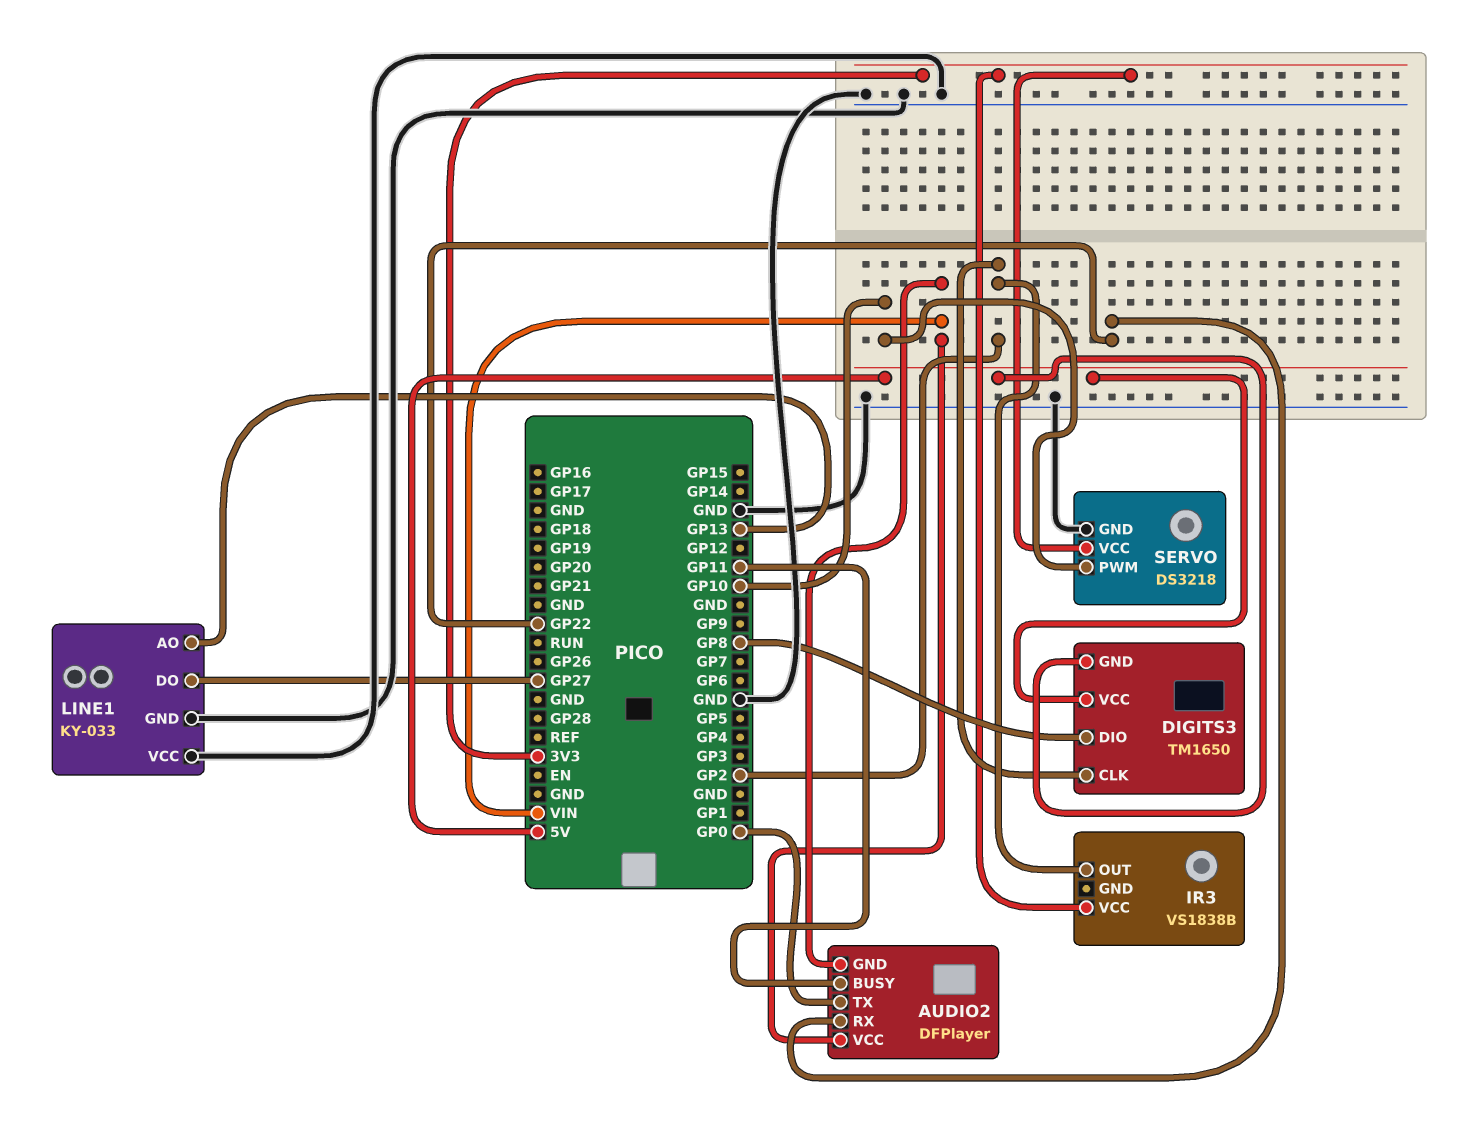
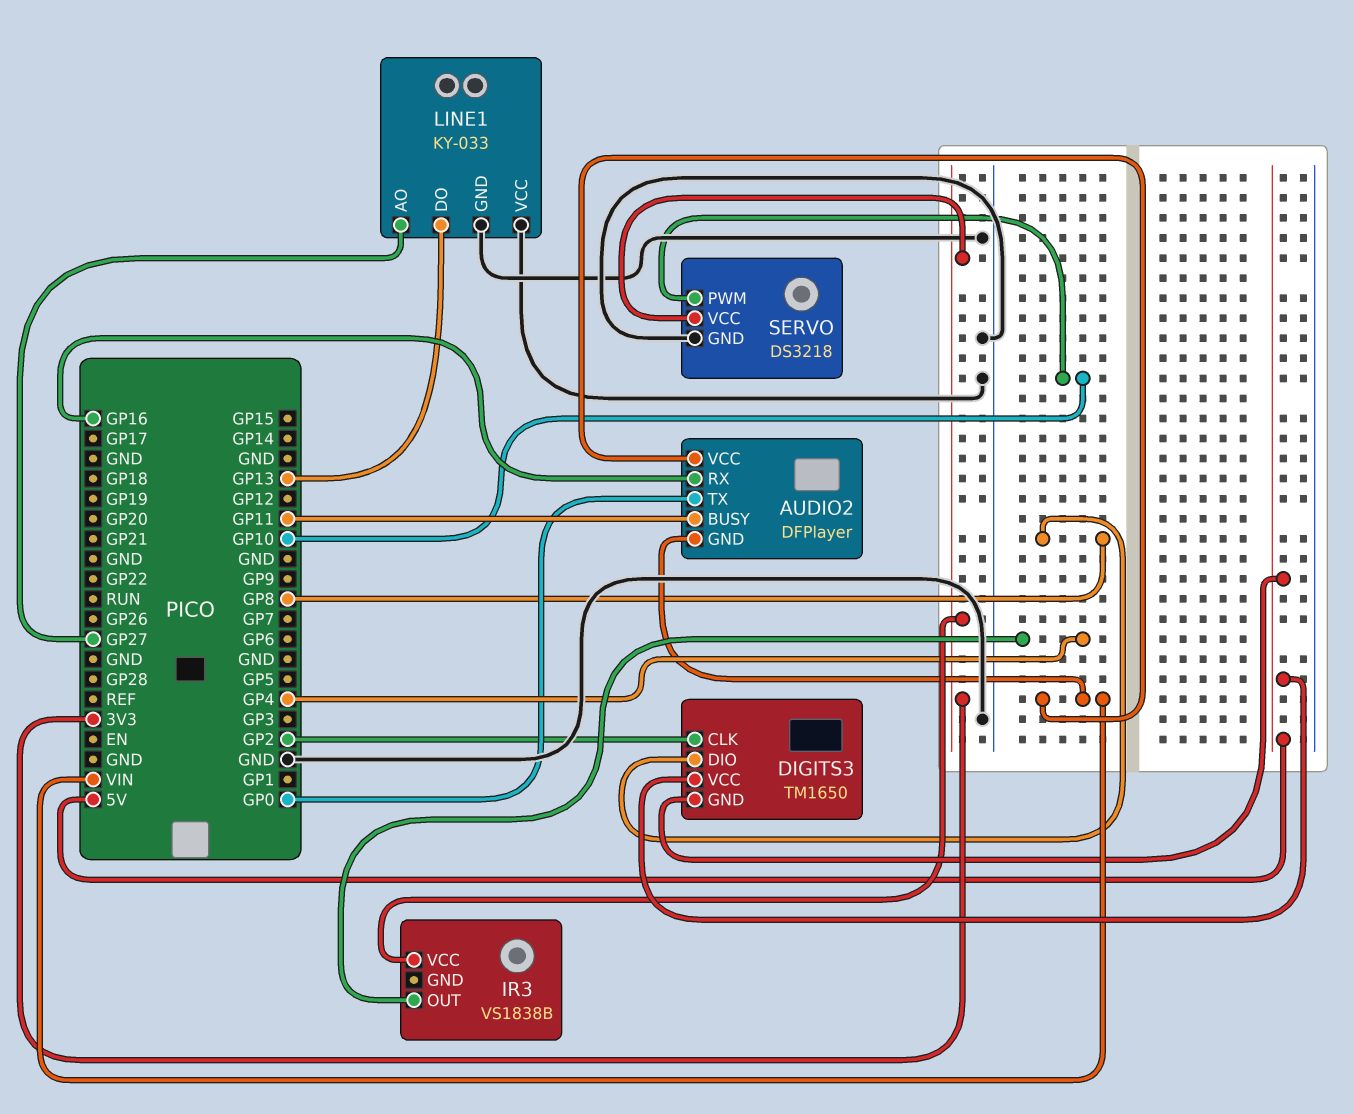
AUDIO2 pin RX: GP22 -> GP16
IR3 pin OUT: GP2 -> GP4
LINE1 pin AO: GP13 -> GP27
LINE1 pin DO: GP27 -> GP13

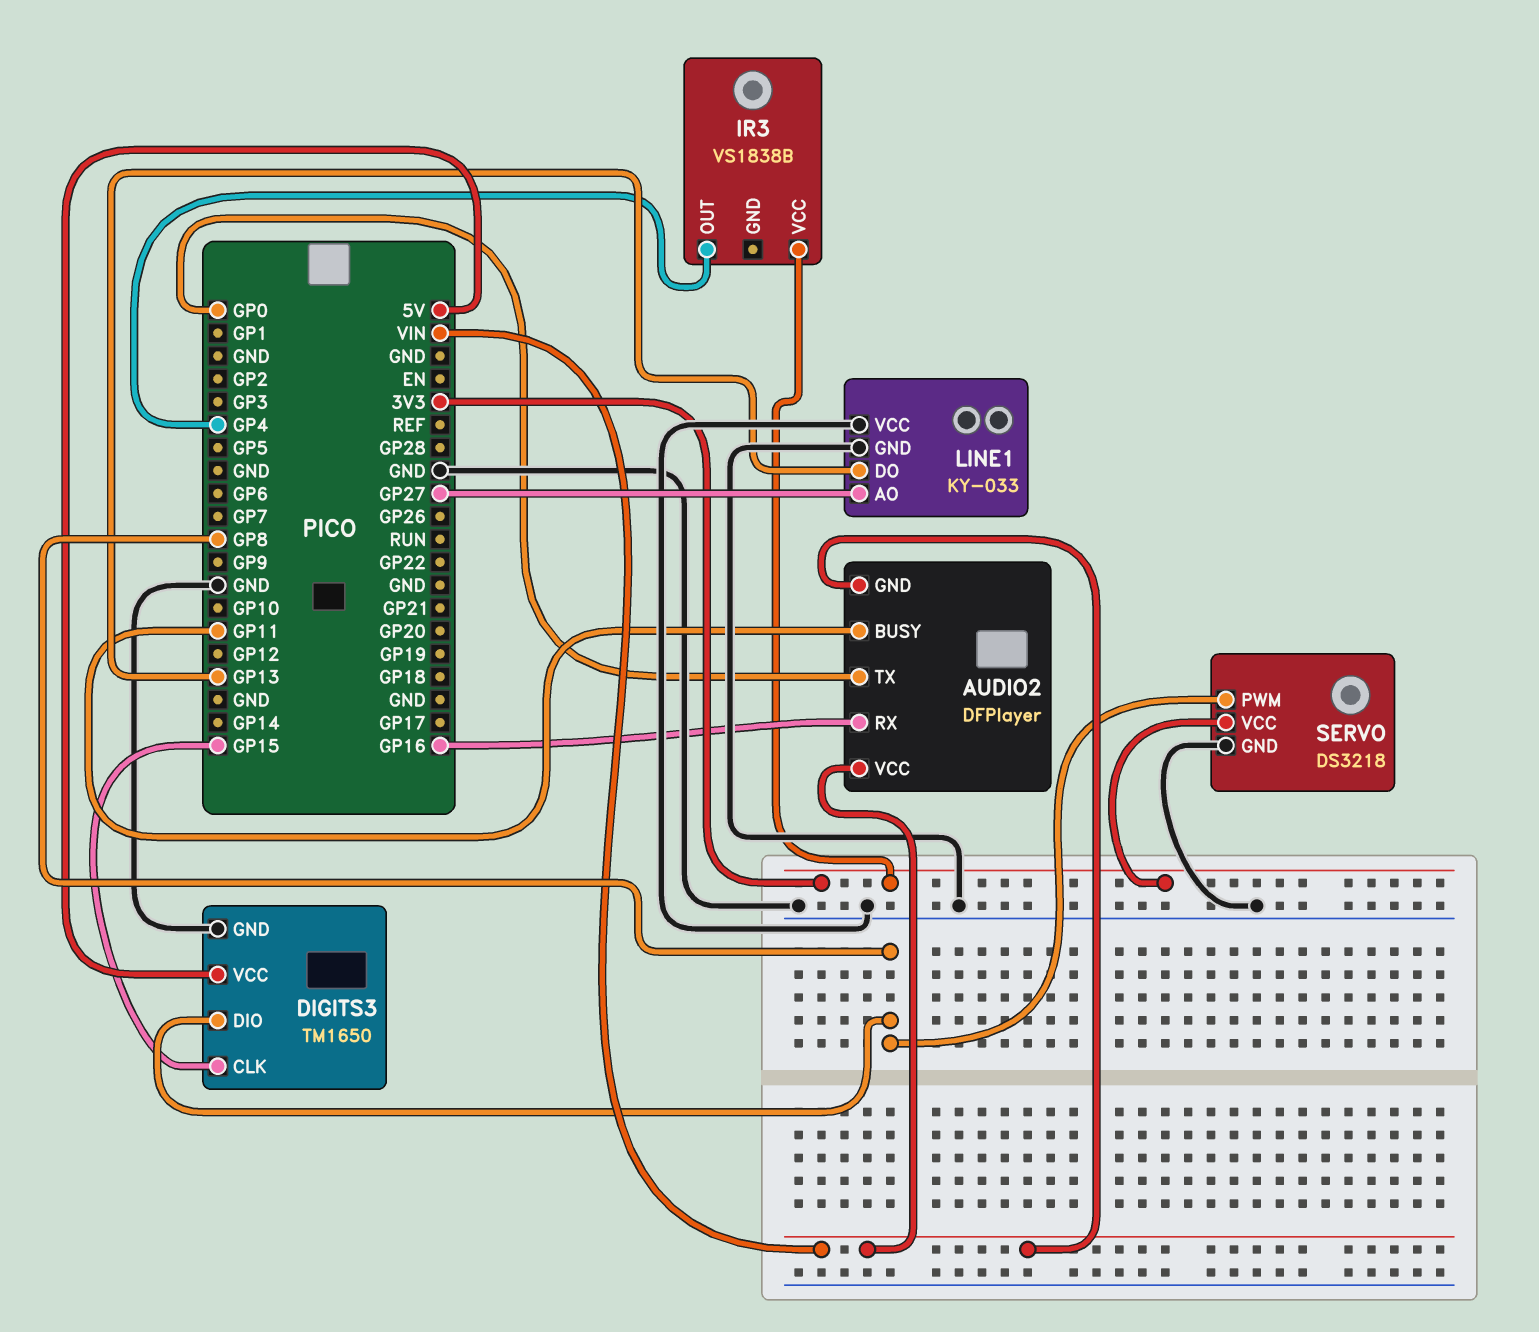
DIGITS3 pin CLK: GP2 -> GP15
DIGITS3 pin GND: 5V -> GND
SERVO pin PWM: GP10 -> GP8

